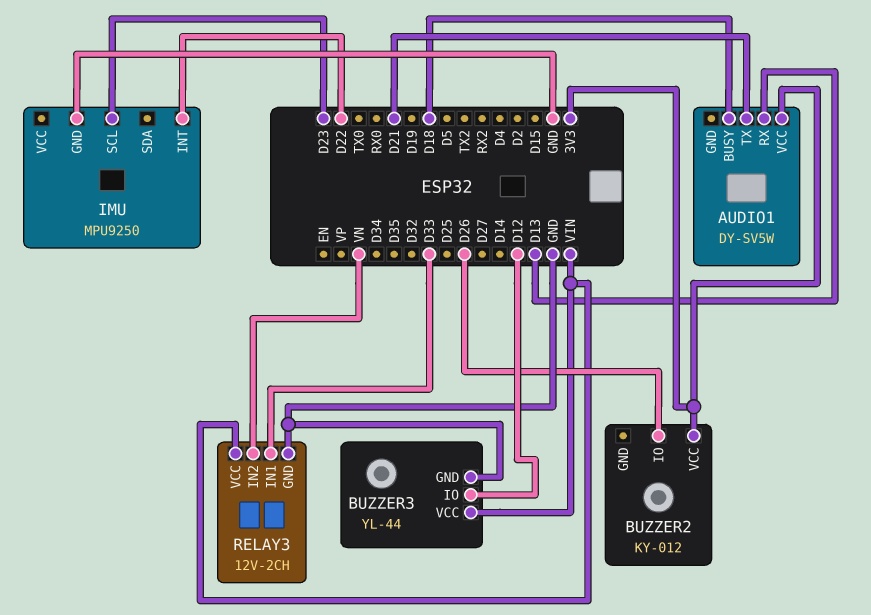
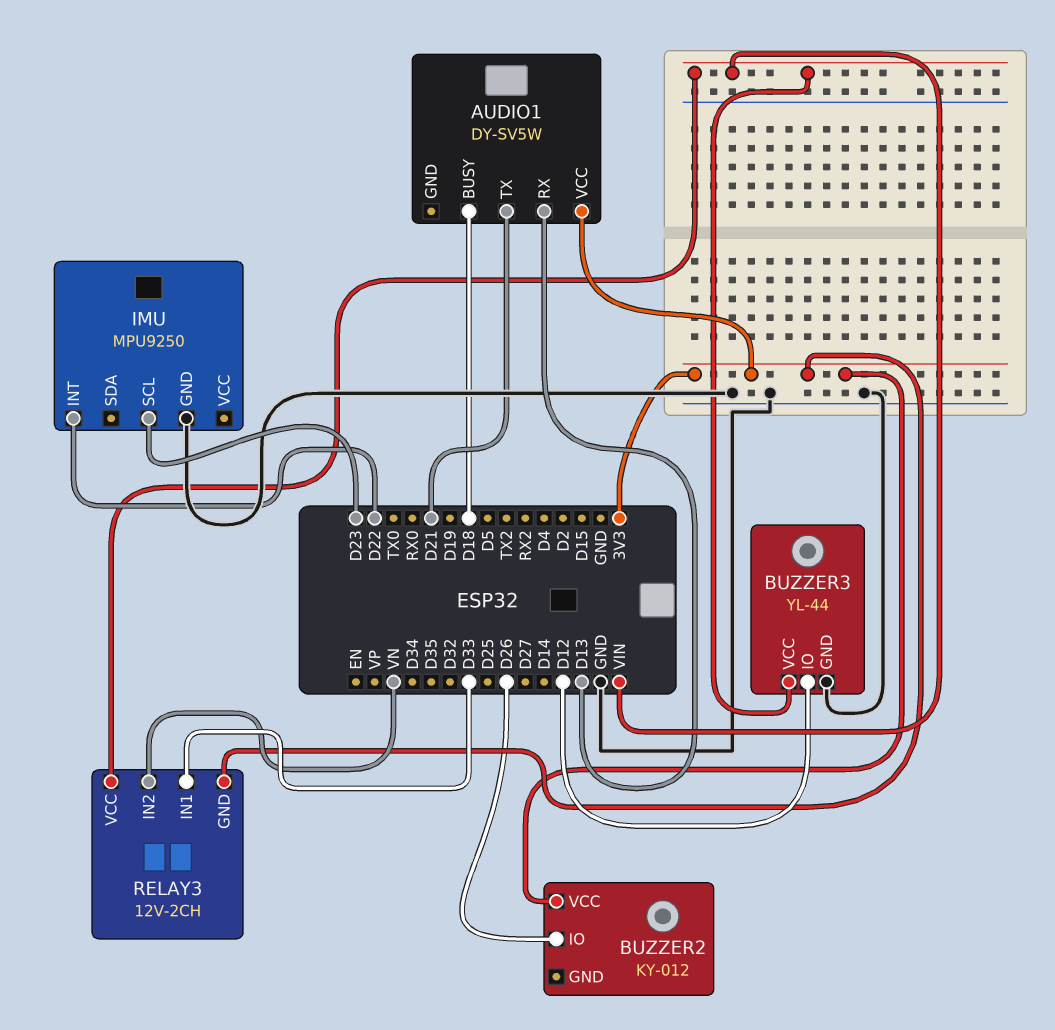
RELAY3 pin GND: GND -> 3V3

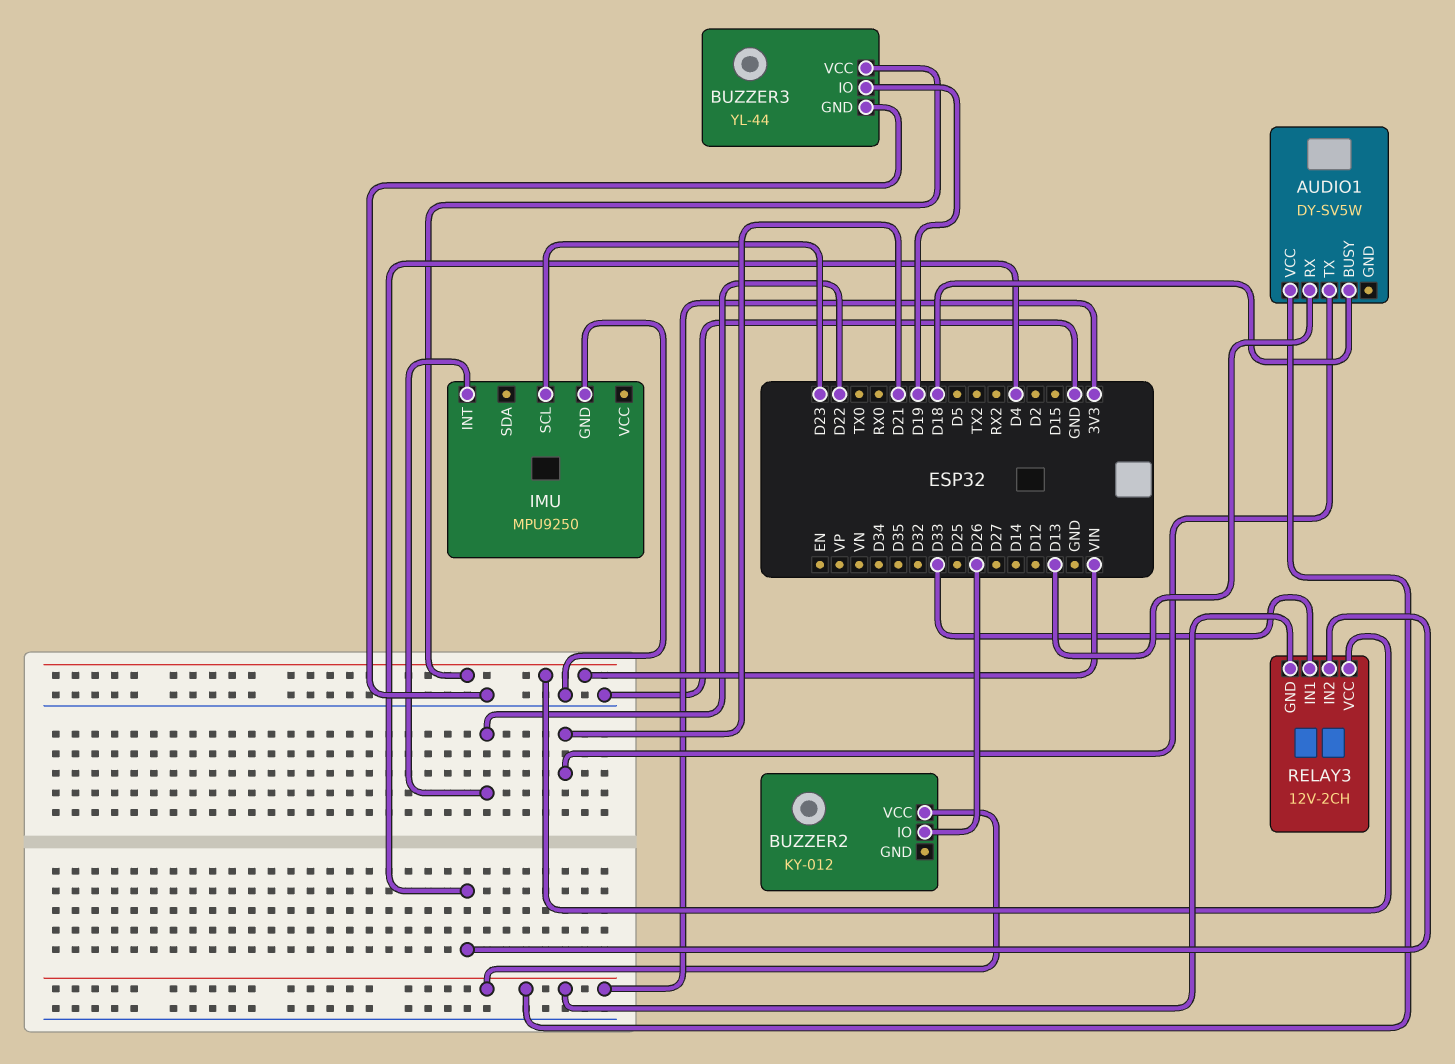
BUZZER3 pin IO: D12 -> D19
RELAY3 pin IN2: VN -> D4

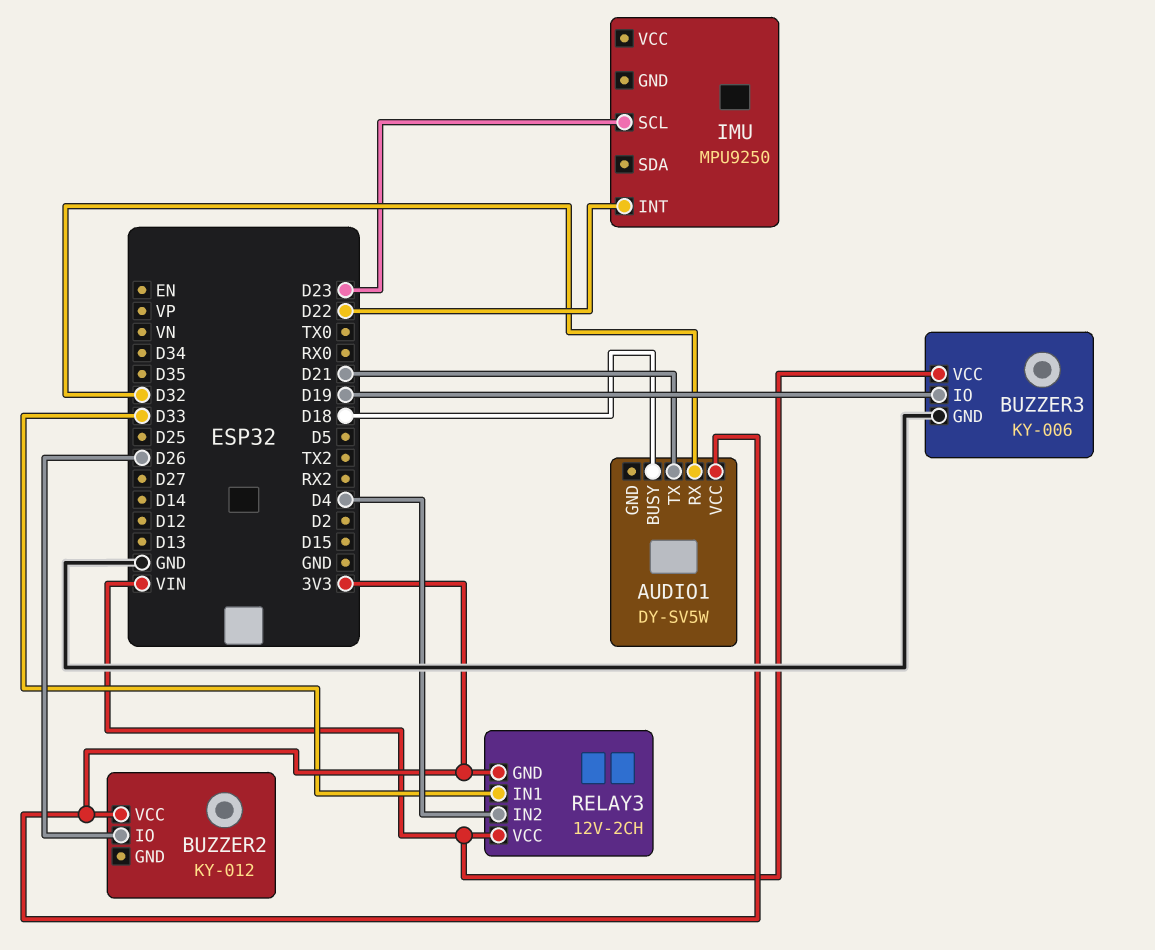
AUDIO1 pin RX: D13 -> D32
BUZZER3: YL-44 -> KY-006
IMU pin GND: GND -> none

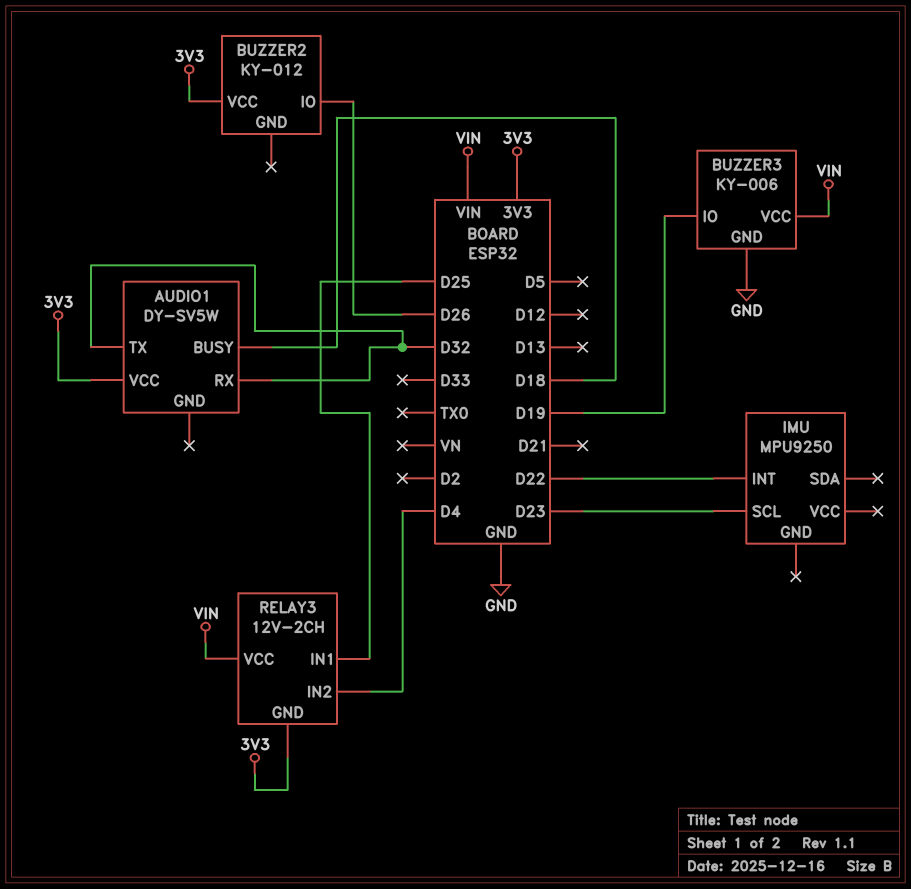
AUDIO1 pin TX: D21 -> D32
RELAY3 pin IN1: D33 -> D25

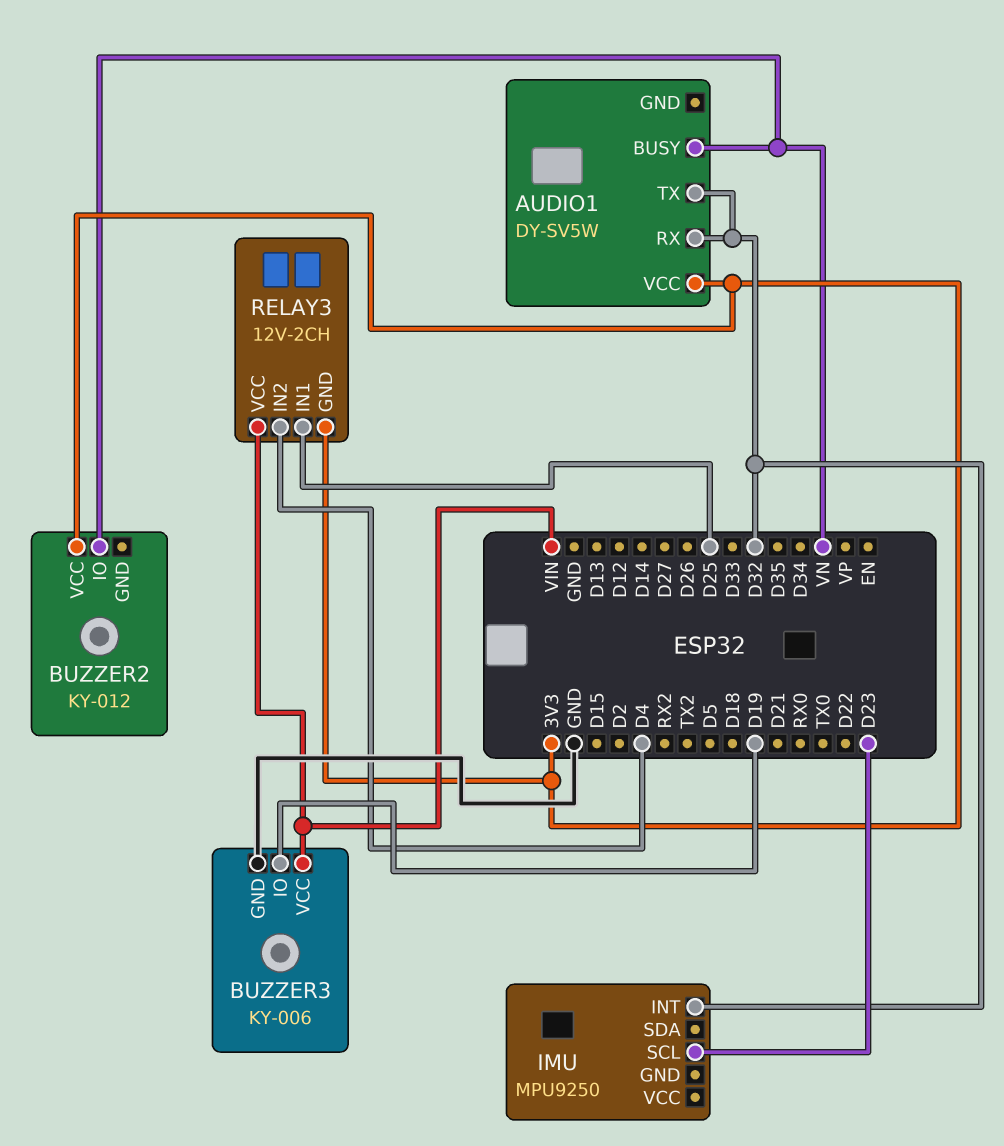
AUDIO1 pin BUSY: D18 -> VN
BUZZER2 pin IO: D26 -> VN
IMU pin INT: D22 -> D32

